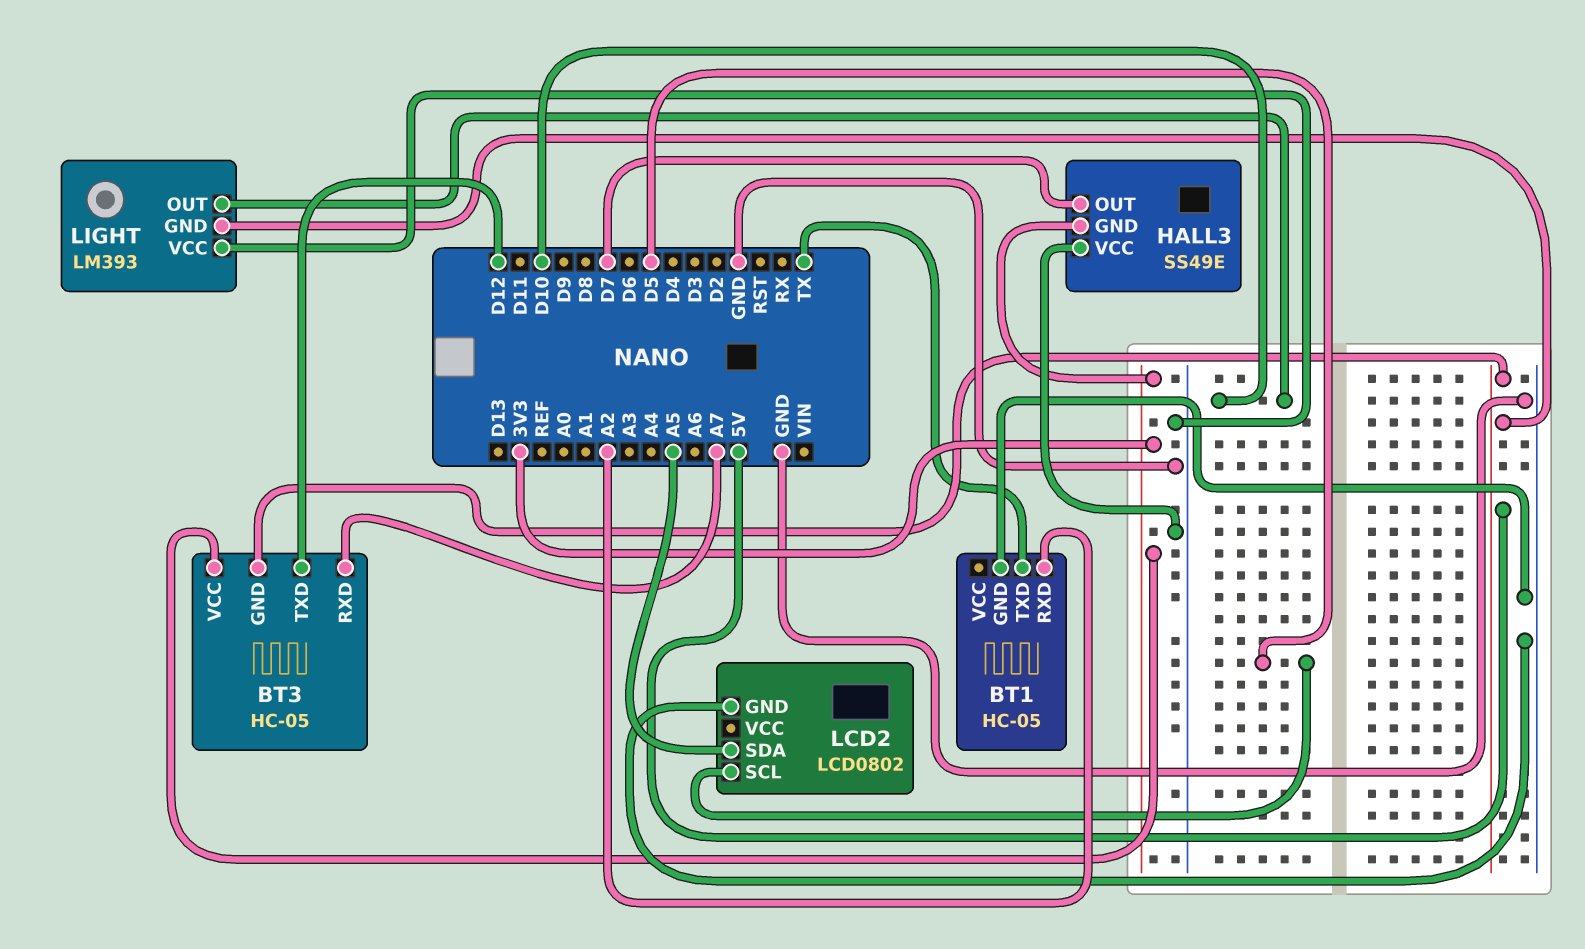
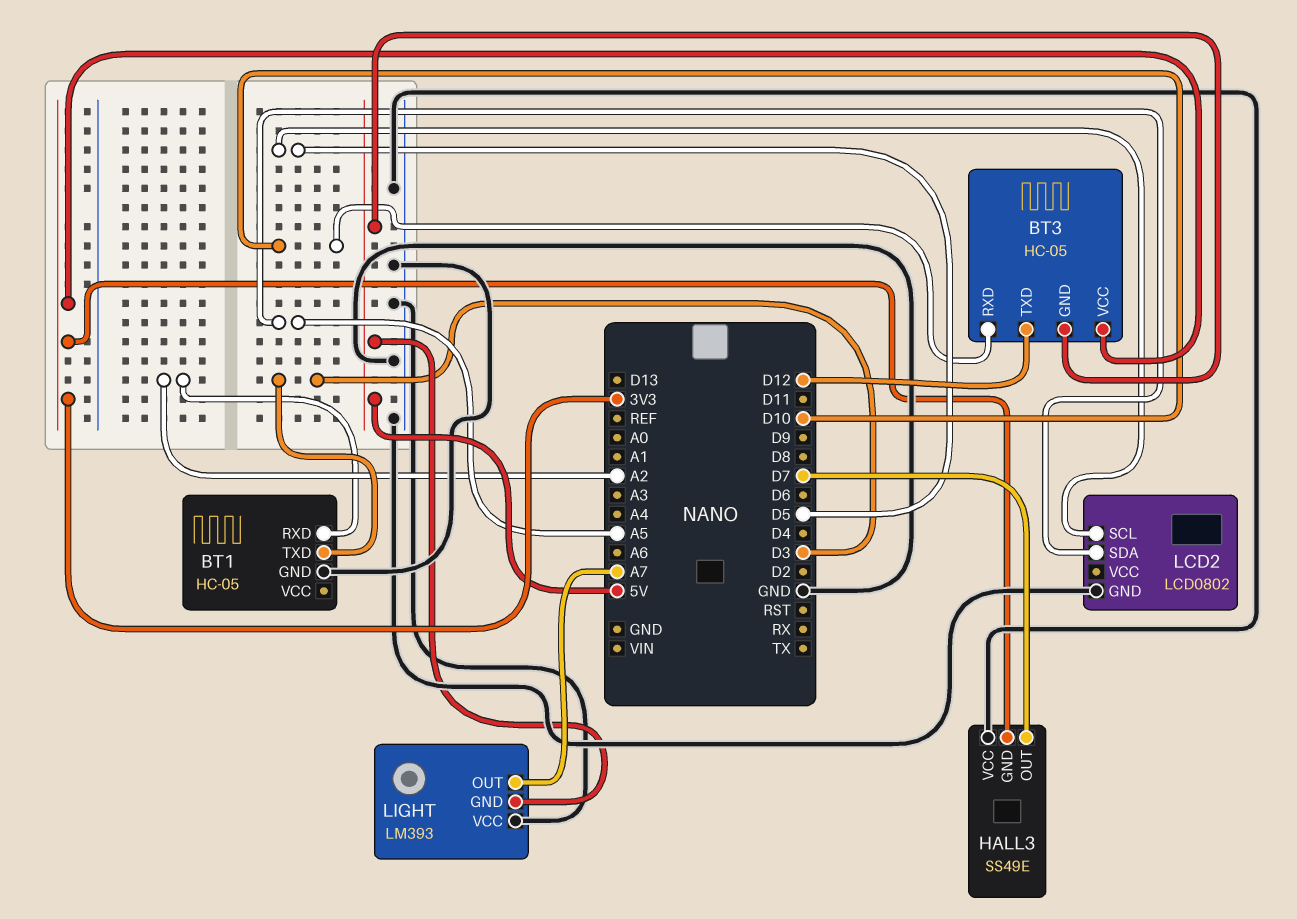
BT1 pin TXD: TX -> D3
BT3 pin RXD: A7 -> D10
LIGHT pin OUT: D10 -> A7

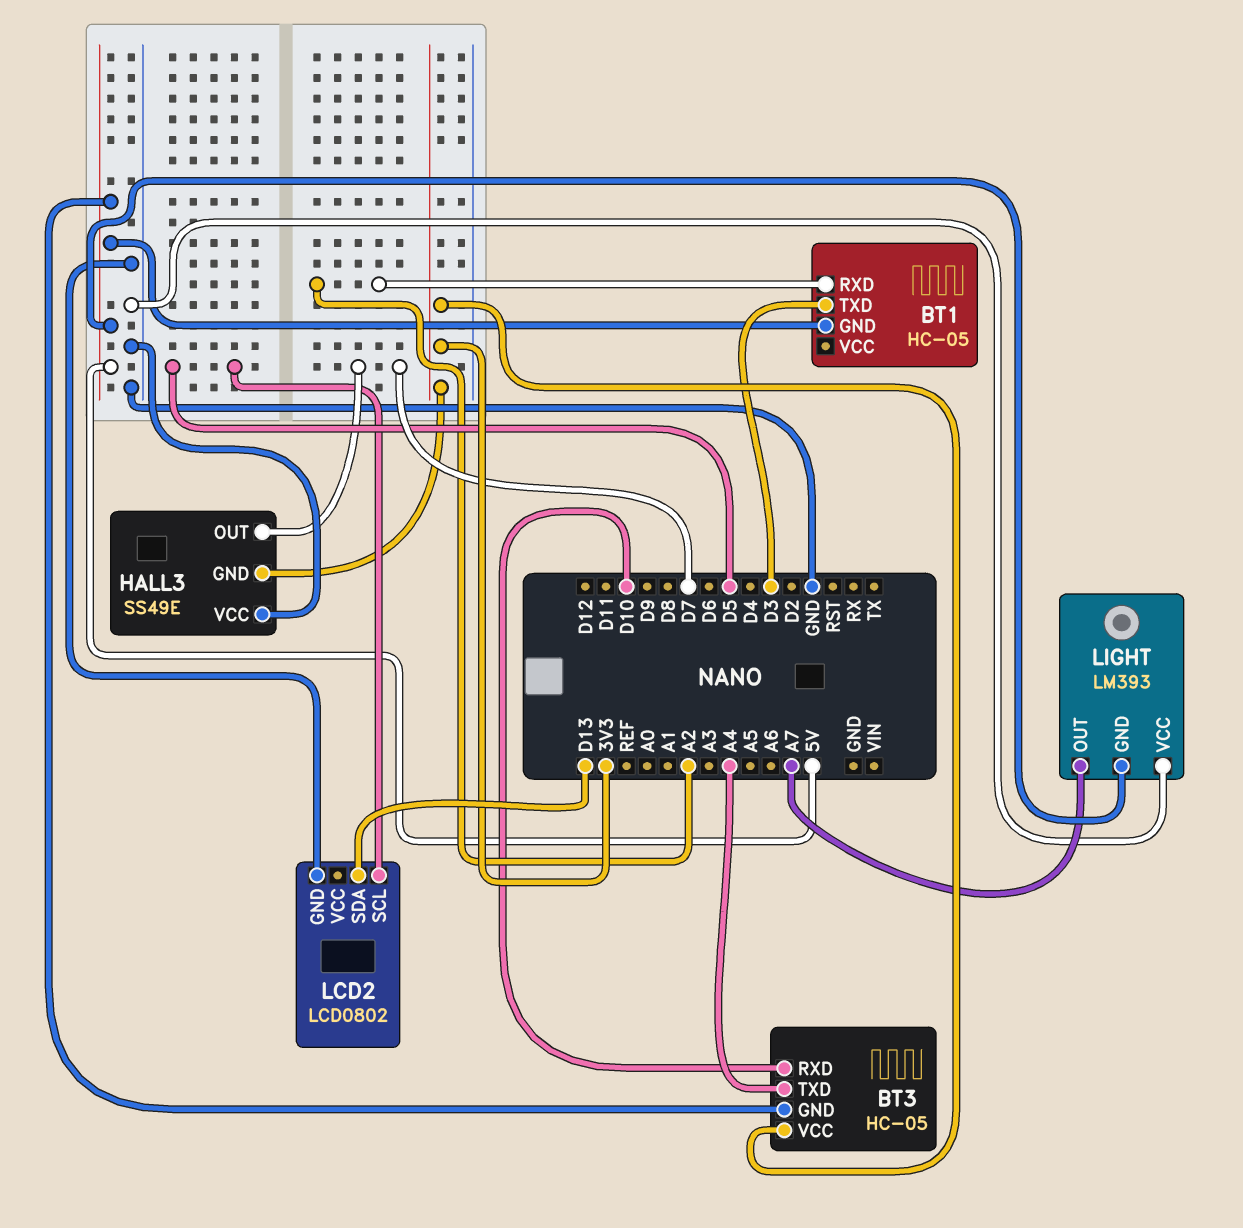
BT1 pin GND: GND -> 5V
BT3 pin TXD: D12 -> A4
LCD2 pin SDA: A5 -> D13

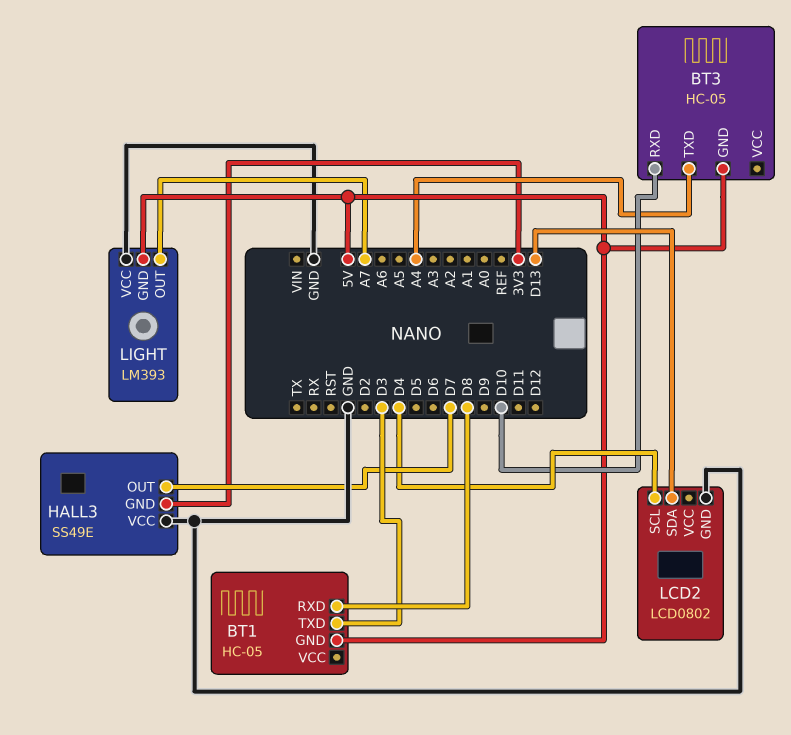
BT1 pin RXD: A2 -> D8
BT3 pin VCC: 3V3 -> none
LCD2 pin SCL: D5 -> D4

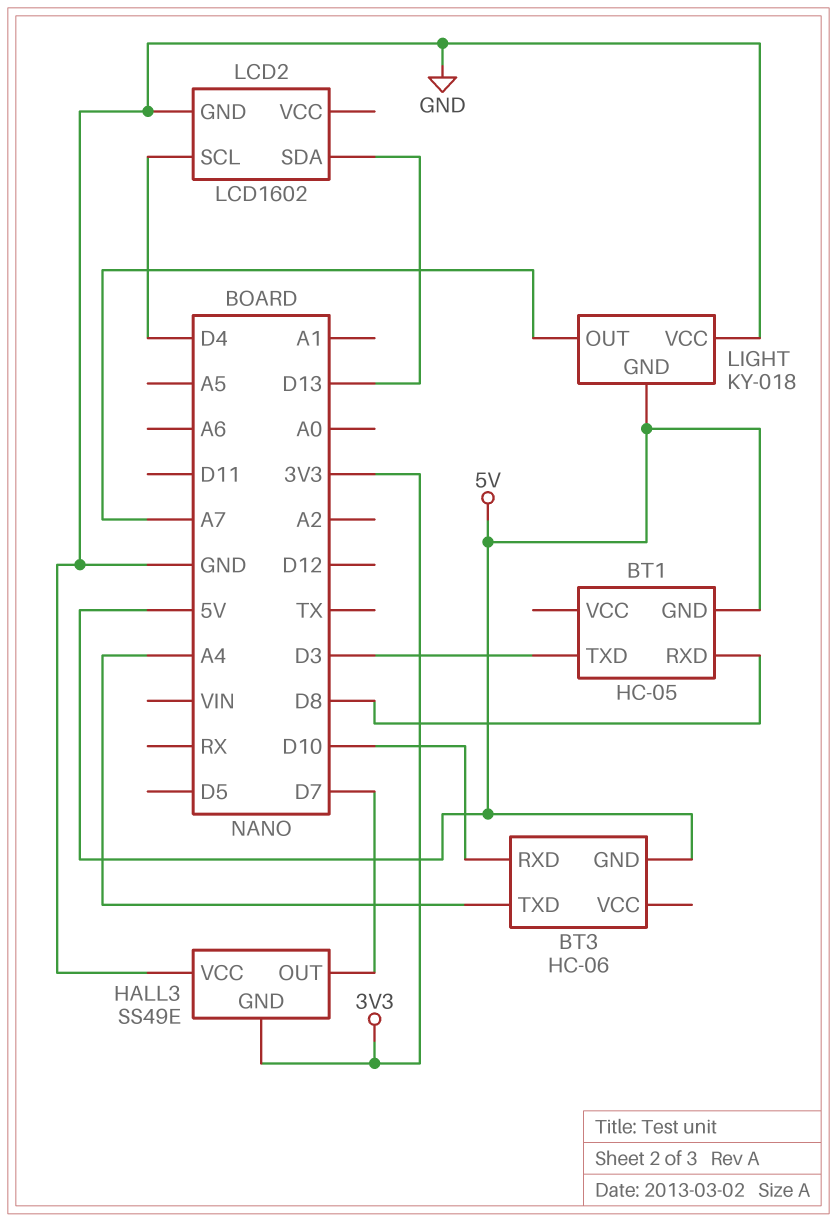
BT3: HC-05 -> HC-06
LCD2: LCD0802 -> LCD1602
LIGHT: LM393 -> KY-018

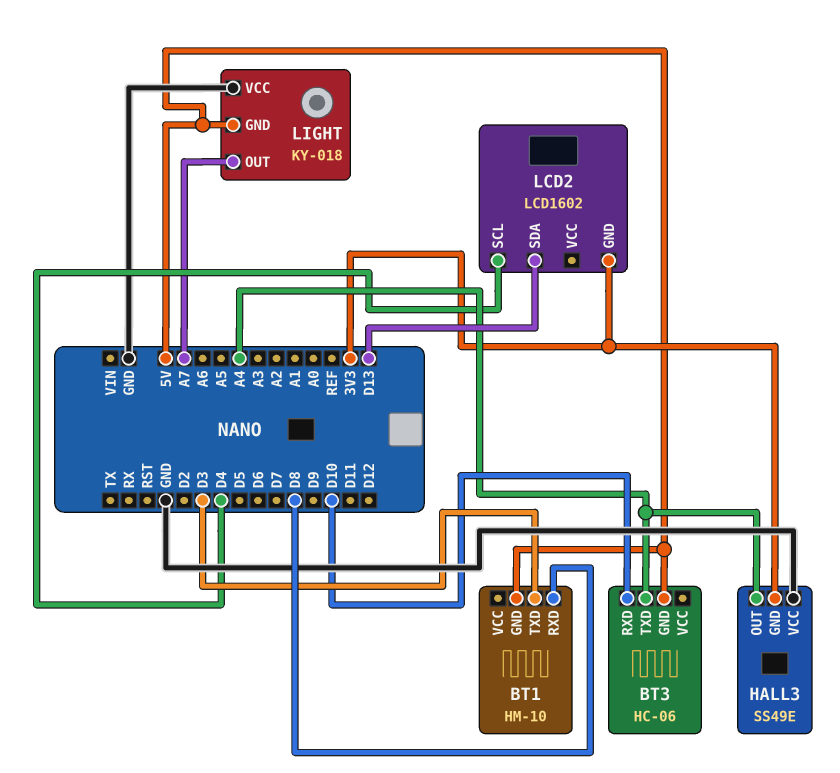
BT1: HC-05 -> HM-10
HALL3 pin OUT: D7 -> A4
LCD2 pin GND: GND -> 3V3

